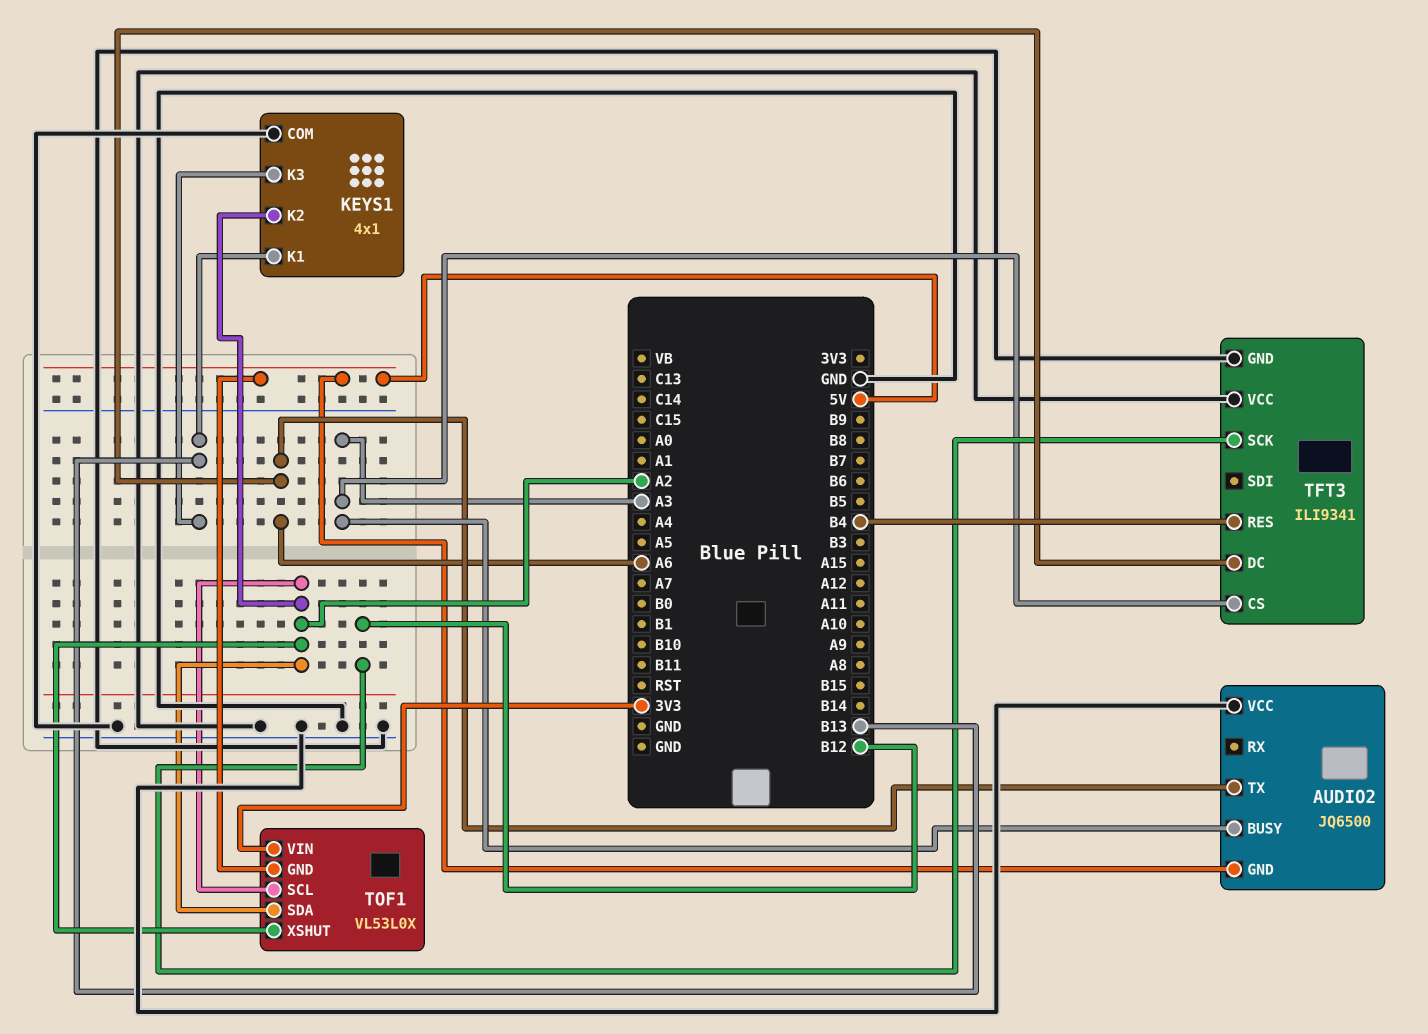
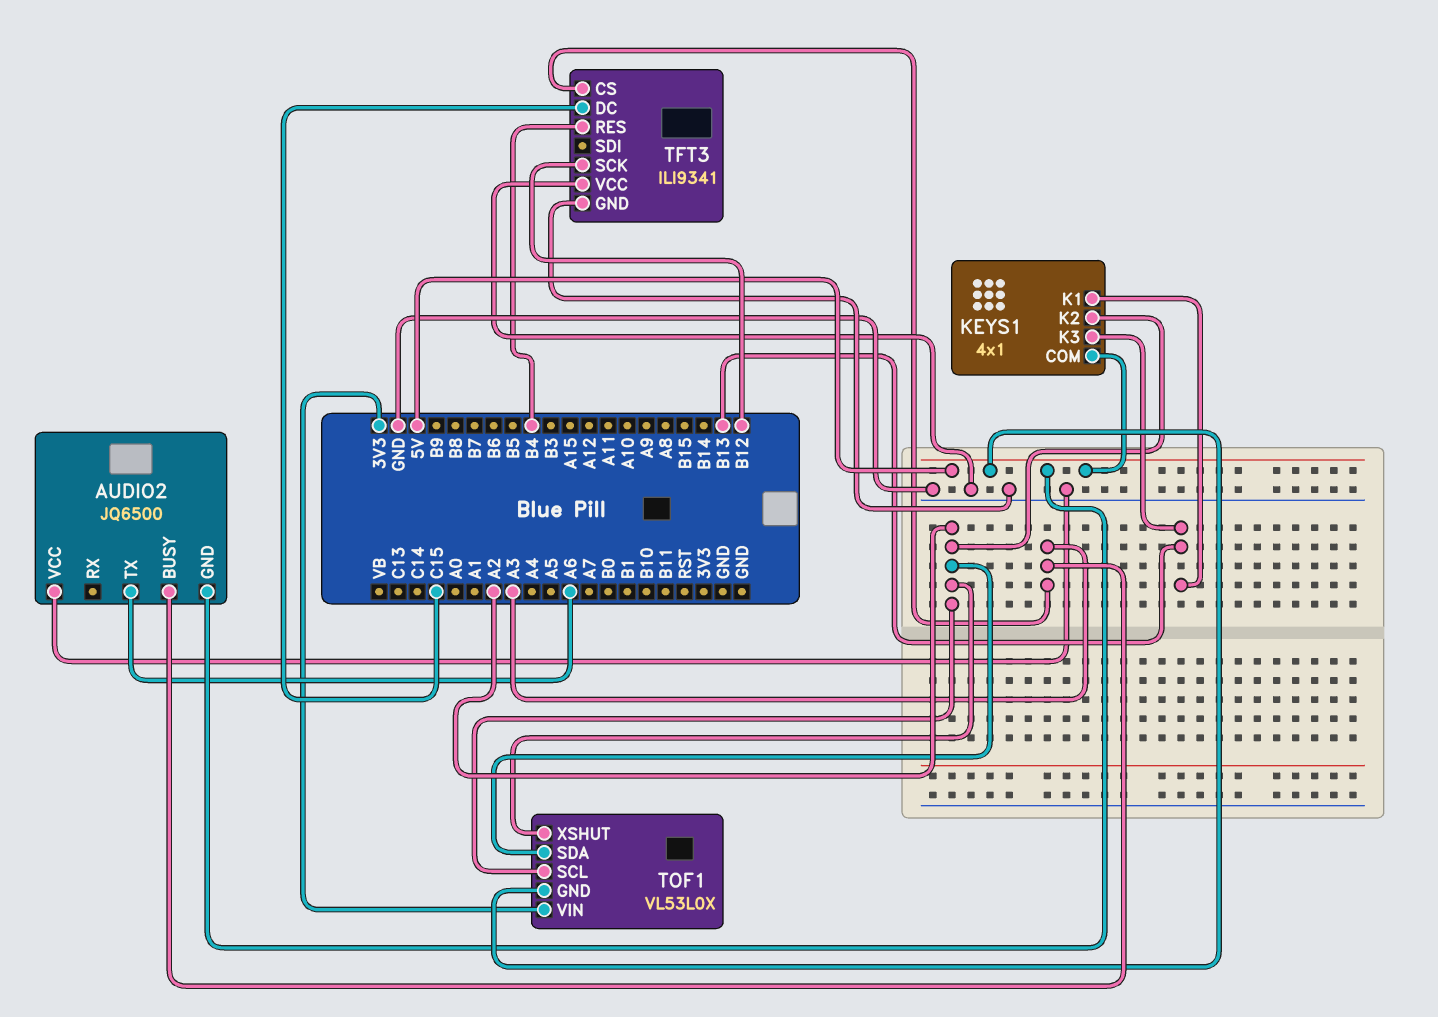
KEYS1 pin COM: GND -> 5V
TFT3 pin DC: A6 -> C15

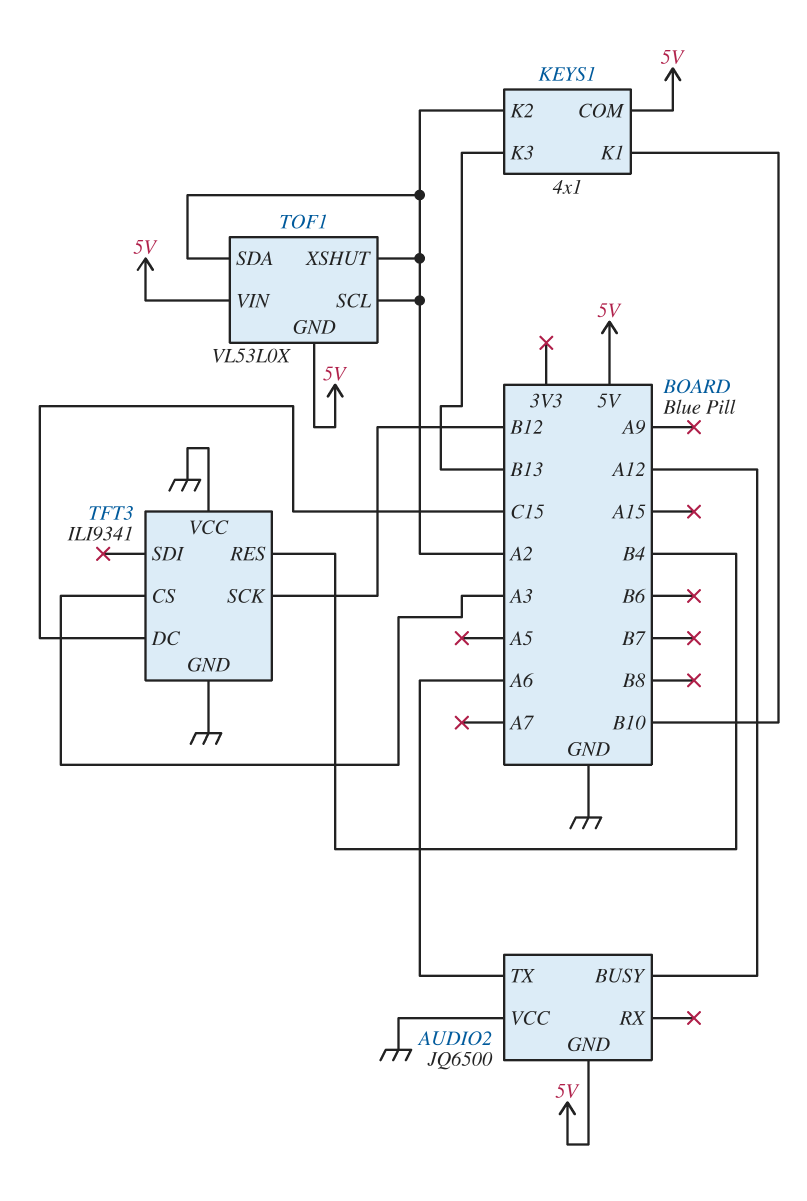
AUDIO2 pin BUSY: A3 -> A12
KEYS1 pin K1: B13 -> B10
TOF1 pin VIN: 3V3 -> 5V

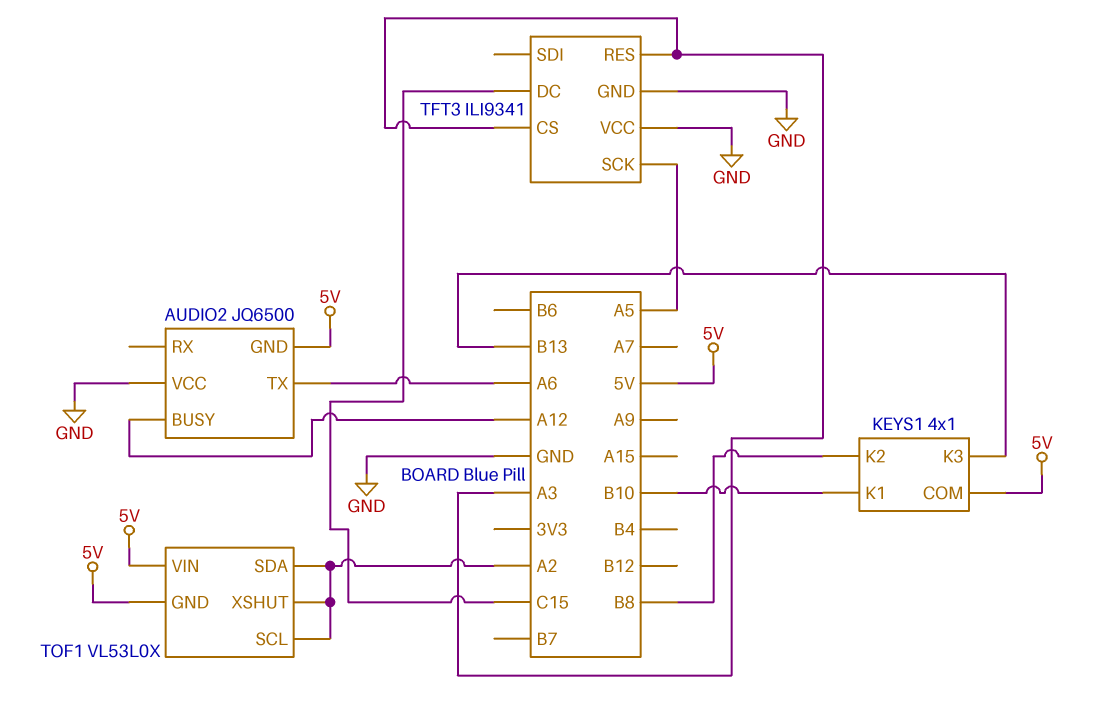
KEYS1 pin K2: A2 -> B8
TFT3 pin RES: B4 -> A3
TFT3 pin SCK: B12 -> A5

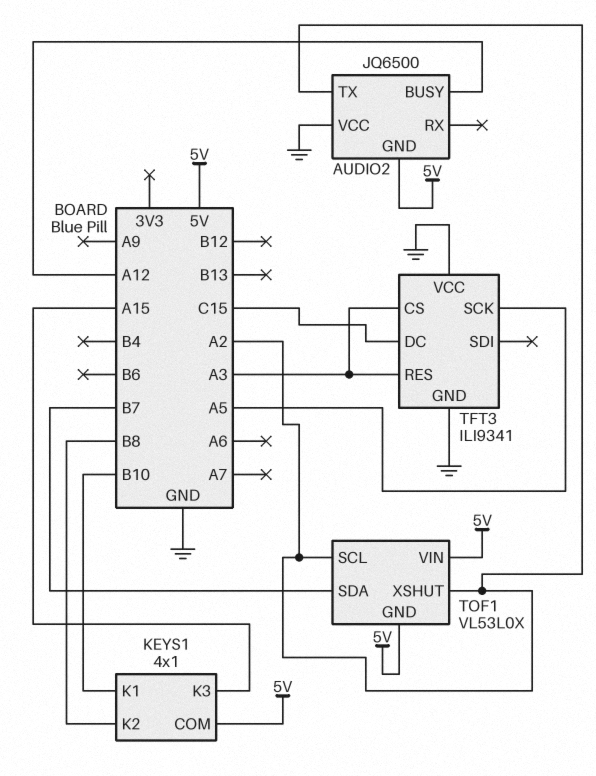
AUDIO2 pin TX: A6 -> A2
KEYS1 pin K3: B13 -> A15
TOF1 pin SDA: A2 -> B7

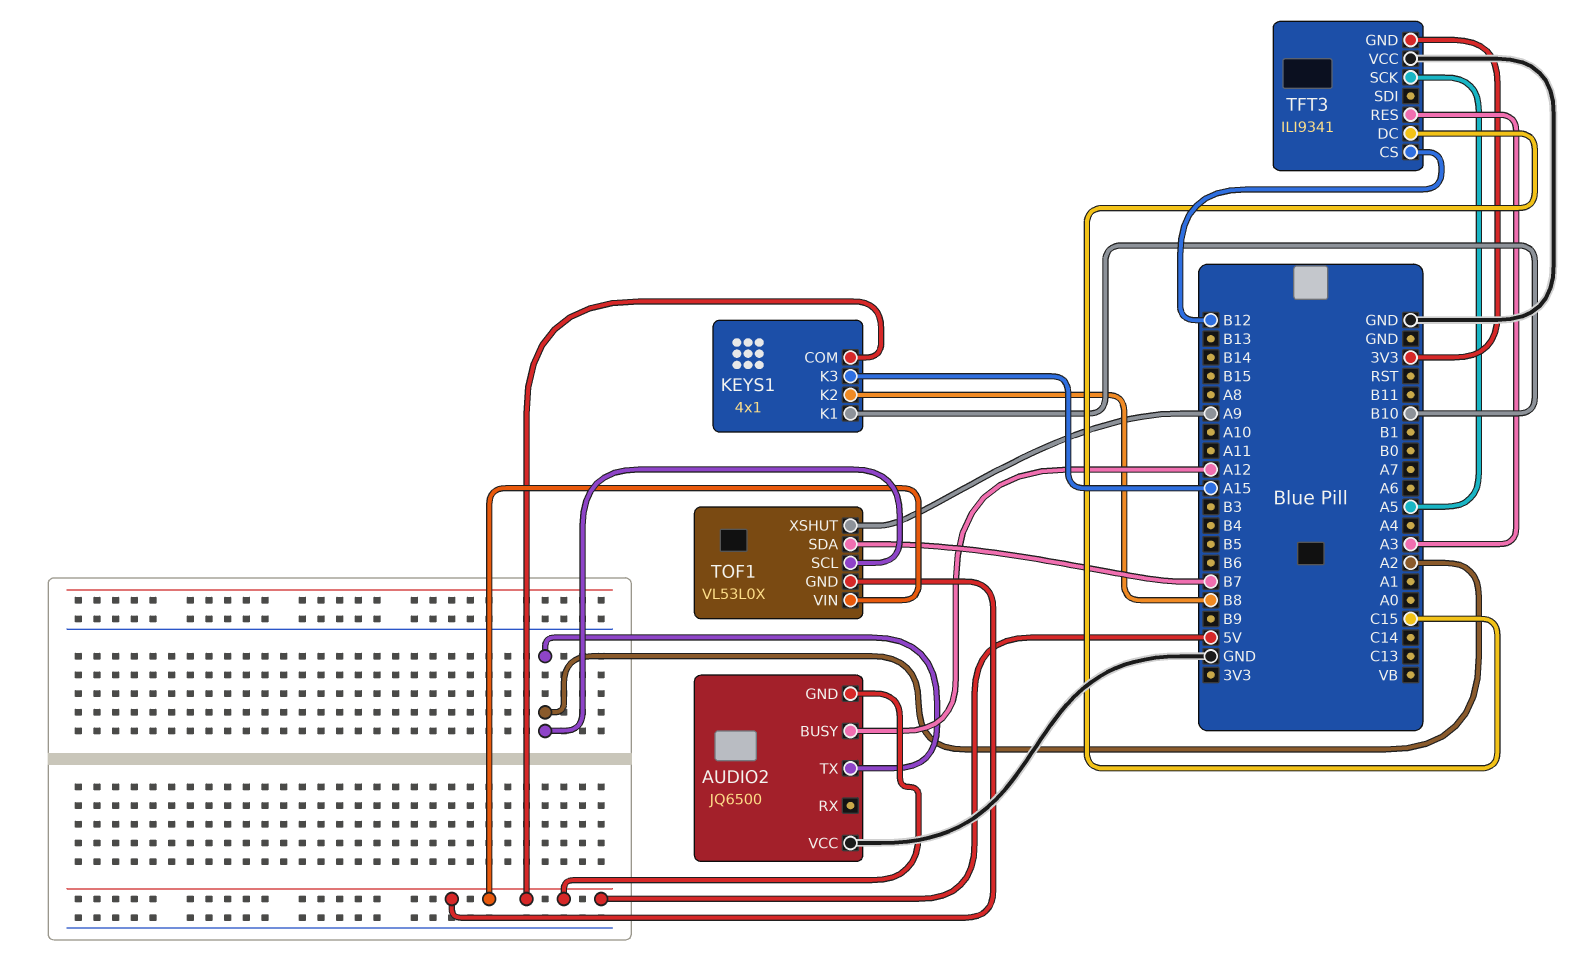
TFT3 pin CS: A3 -> B12
TFT3 pin GND: GND -> 3V3
TOF1 pin XSHUT: A2 -> A9

